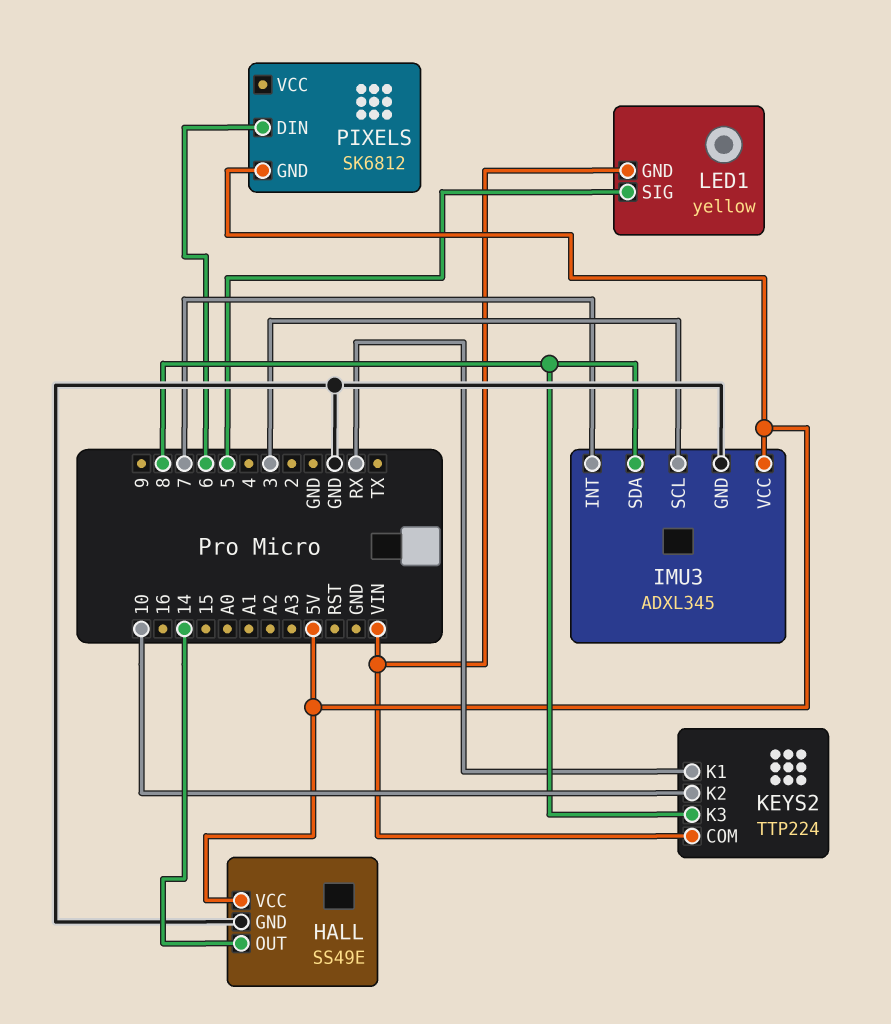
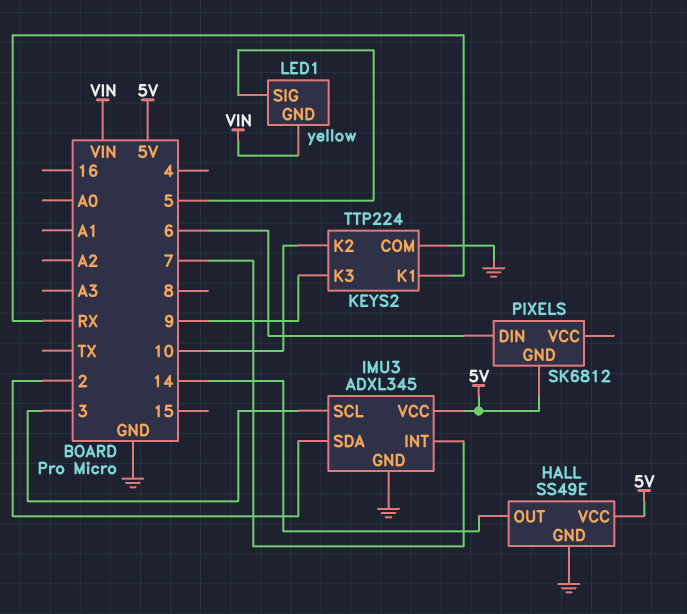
IMU3 pin SDA: 8 -> 2
KEYS2 pin COM: VIN -> GND
KEYS2 pin K3: 8 -> 9

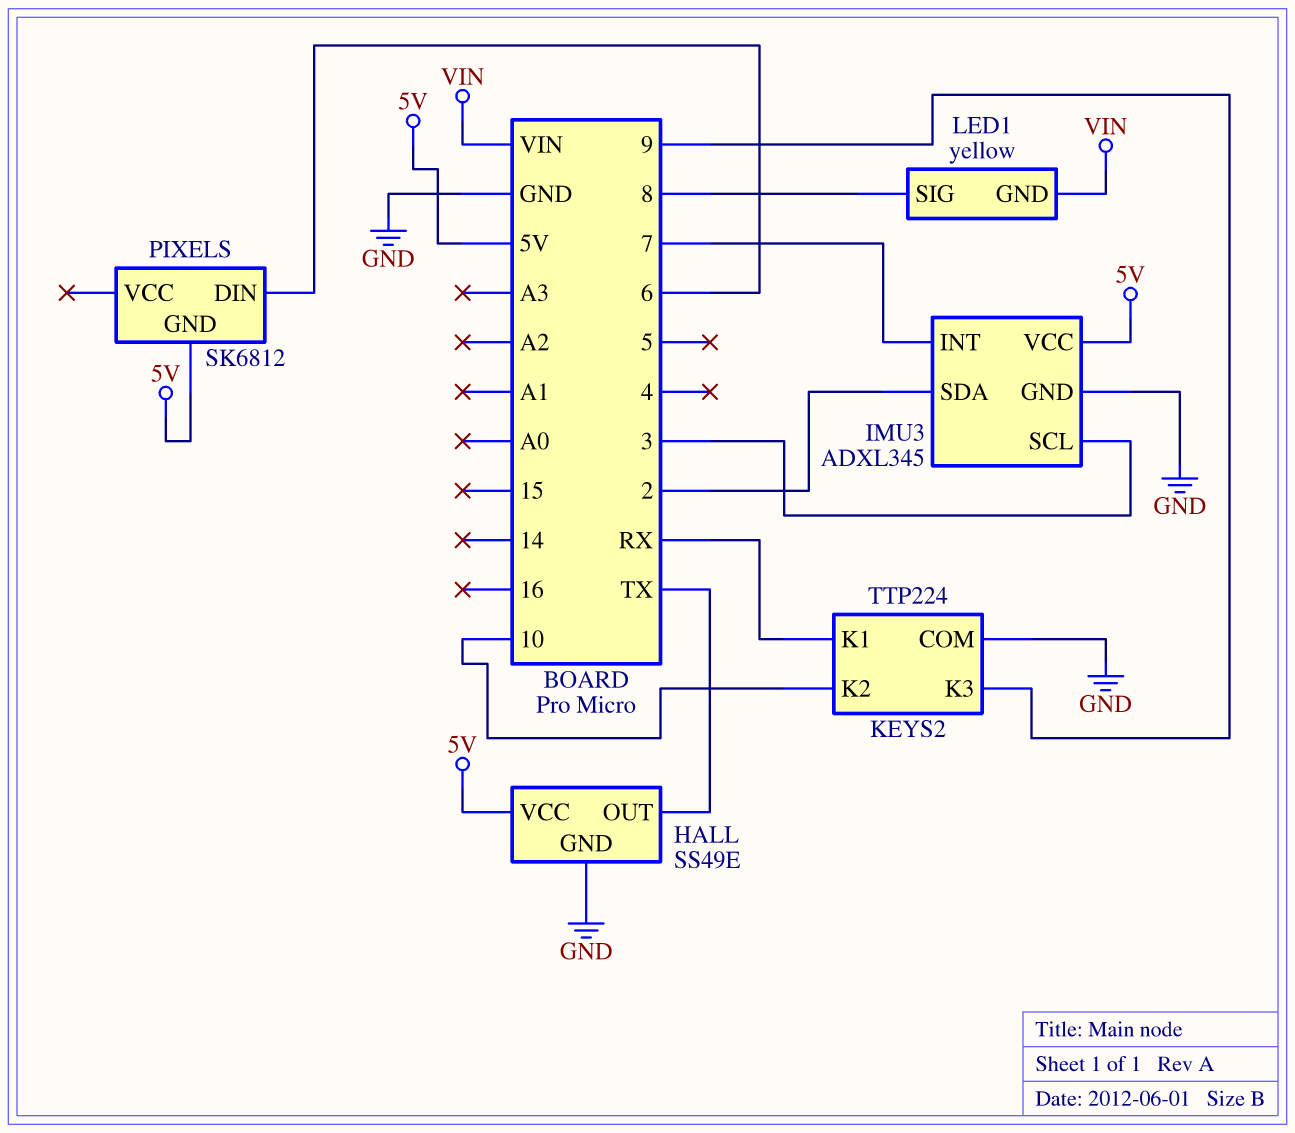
HALL pin OUT: 14 -> TX
LED1 pin SIG: 5 -> 8

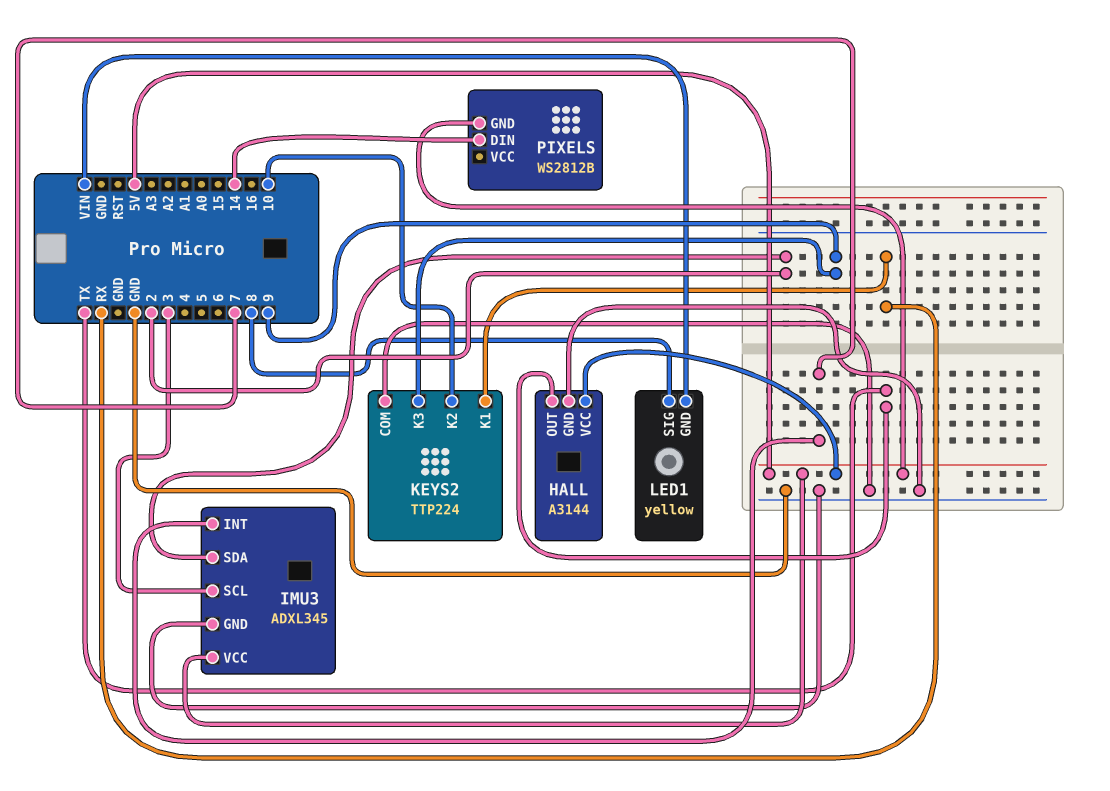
HALL: SS49E -> A3144
PIXELS: SK6812 -> WS2812B
PIXELS pin DIN: 6 -> 14

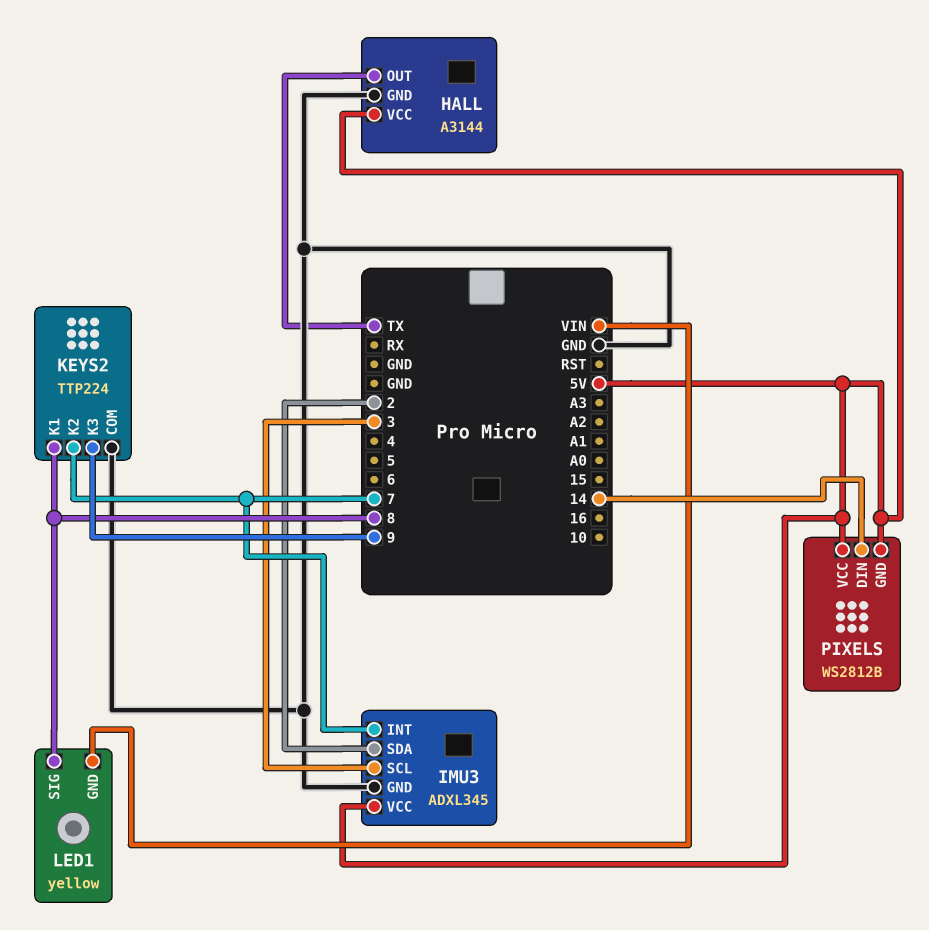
KEYS2 pin K1: RX -> 8
KEYS2 pin K2: 10 -> 7
PIXELS pin VCC: none -> 5V

